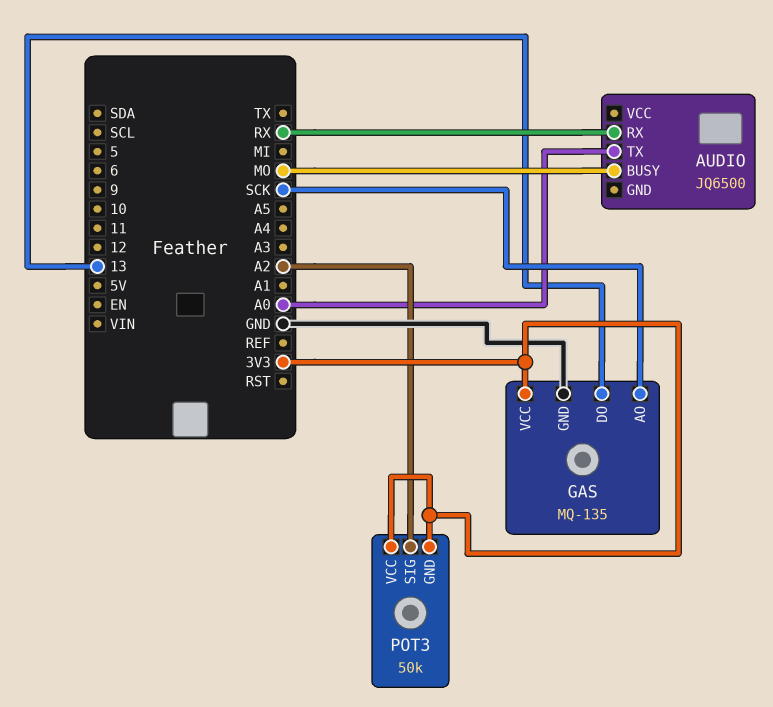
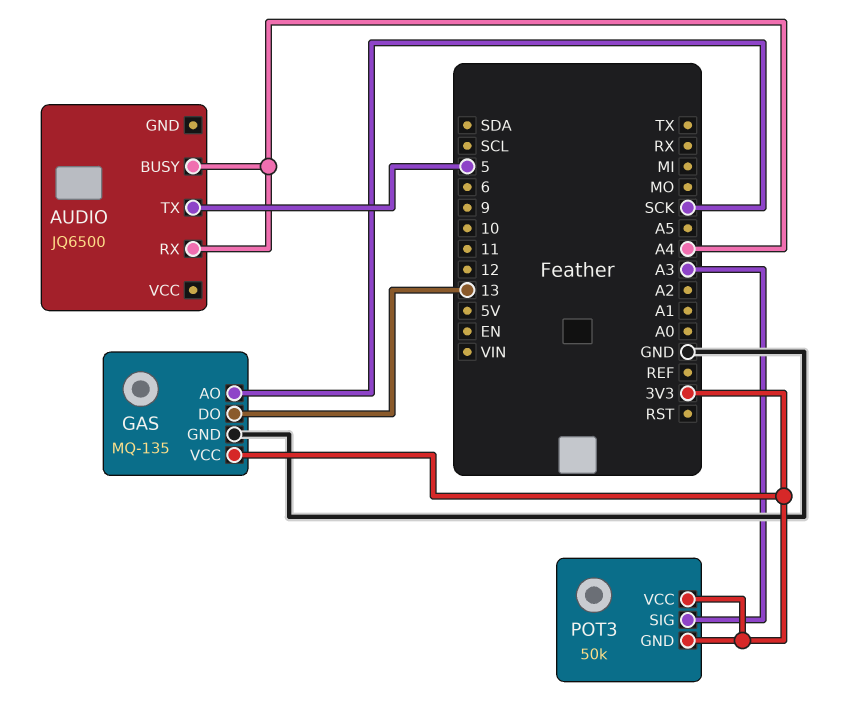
AUDIO pin BUSY: MO -> A4
AUDIO pin RX: RX -> A4
AUDIO pin TX: A0 -> 5
POT3 pin SIG: A2 -> A3

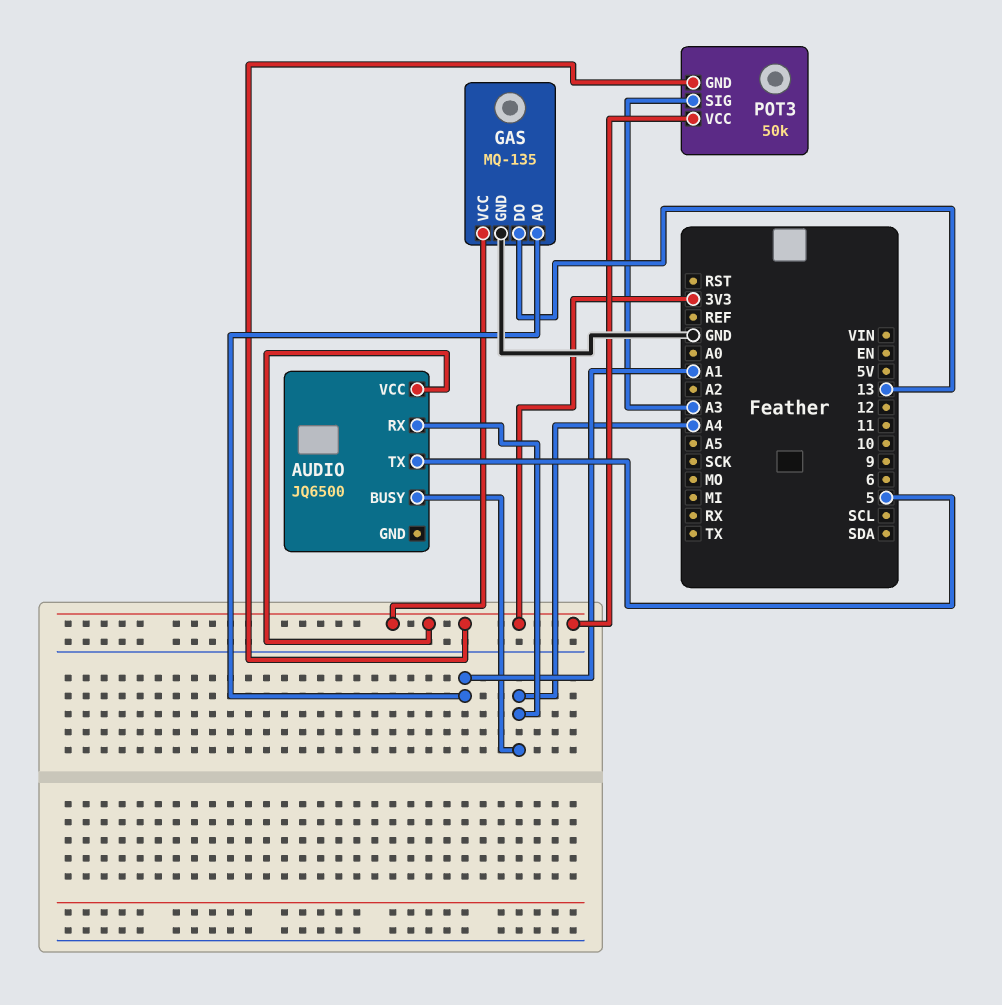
AUDIO pin VCC: none -> 3V3
GAS pin AO: SCK -> A1

